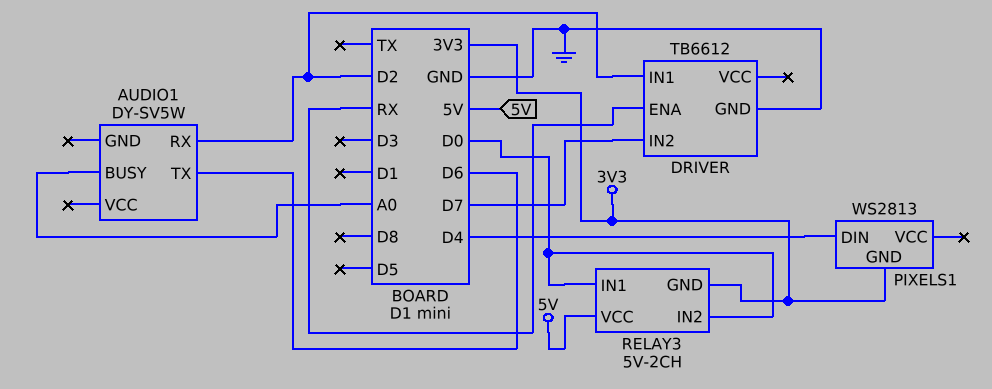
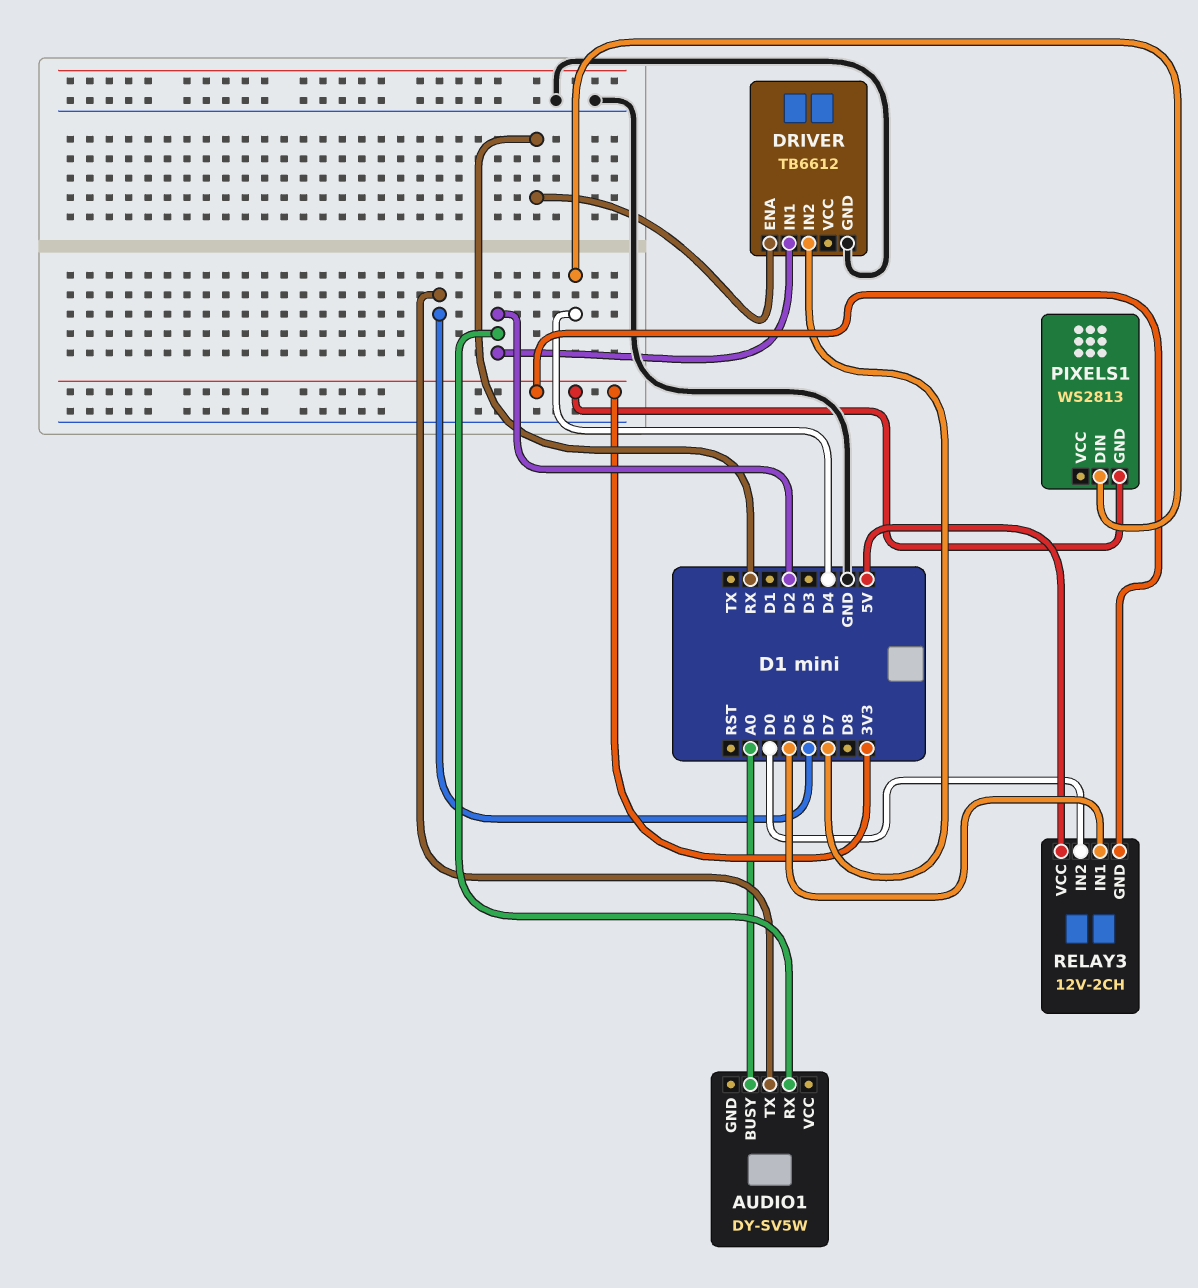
RELAY3: 5V-2CH -> 12V-2CH
RELAY3 pin IN1: D0 -> D5

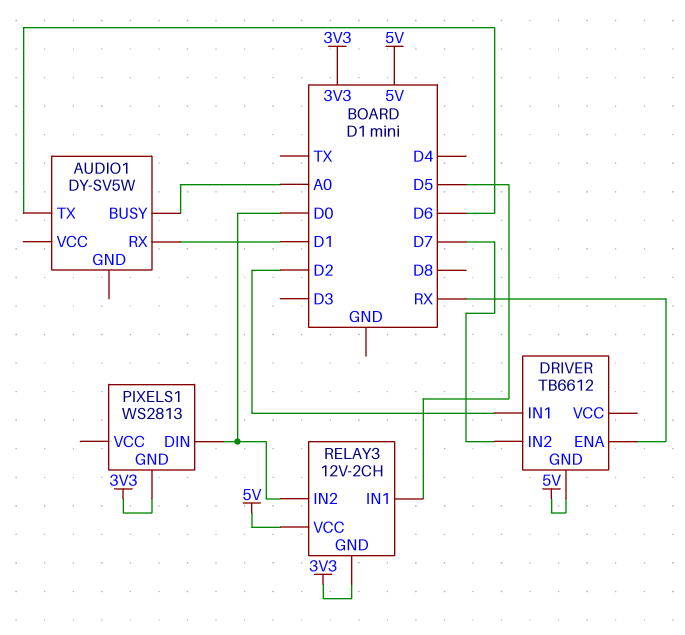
AUDIO1 pin RX: D2 -> D1
DRIVER pin GND: GND -> 5V
PIXELS1 pin DIN: D4 -> D0

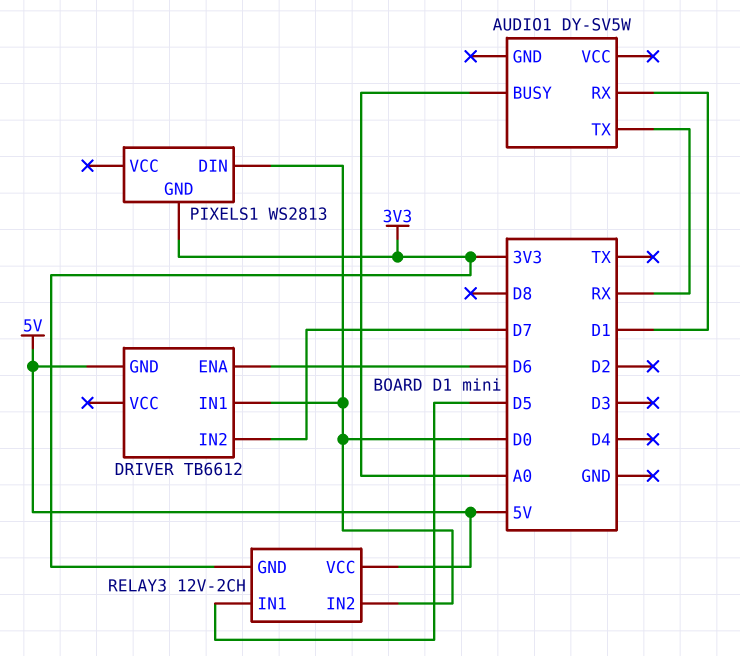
AUDIO1 pin TX: D6 -> RX
DRIVER pin ENA: RX -> D6
DRIVER pin IN1: D2 -> D0

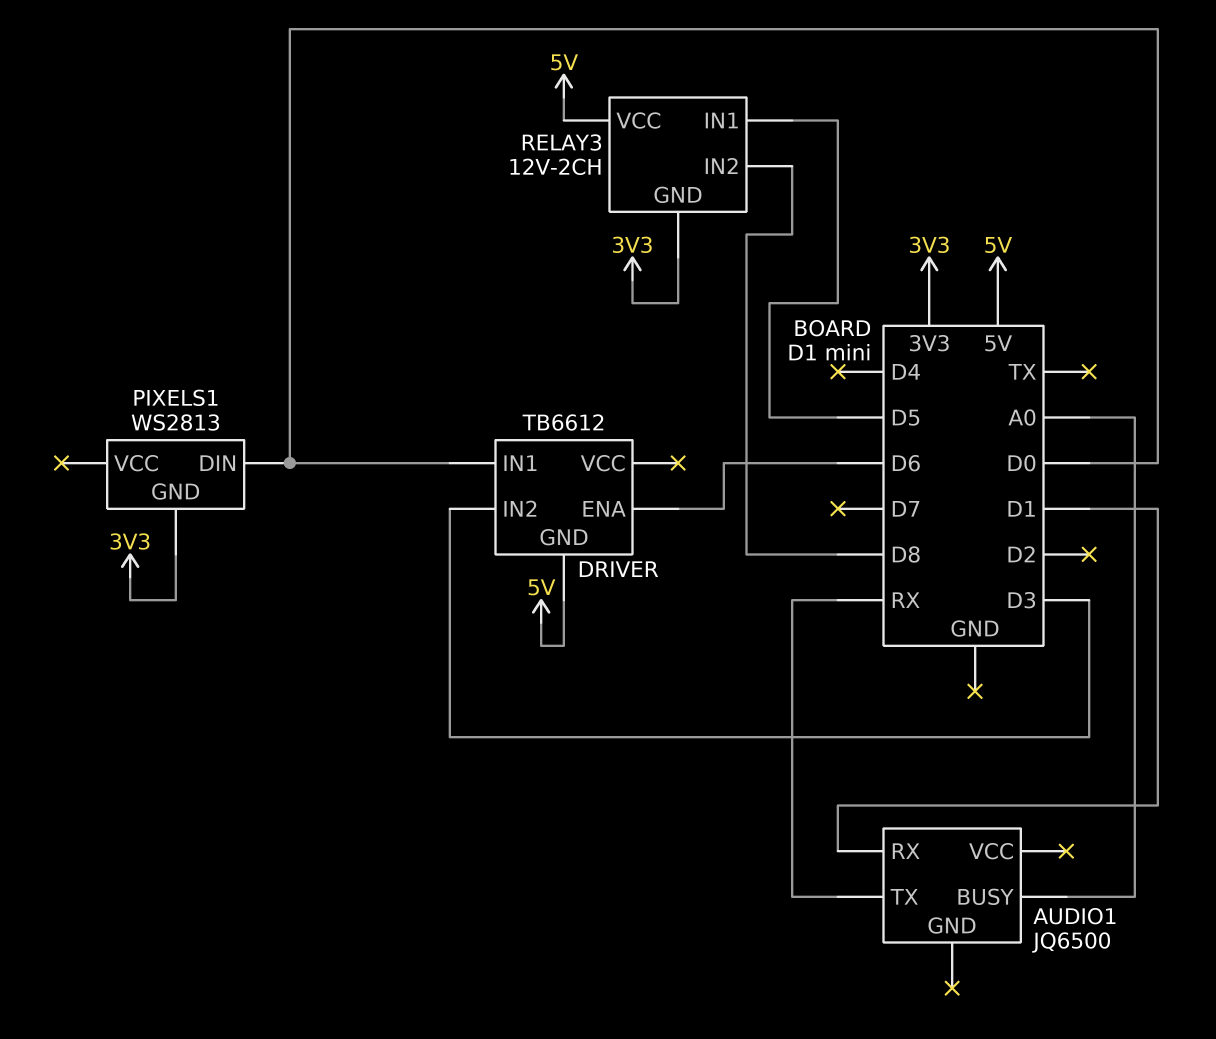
AUDIO1: DY-SV5W -> JQ6500
DRIVER pin IN2: D7 -> D3
RELAY3 pin IN2: D0 -> D8

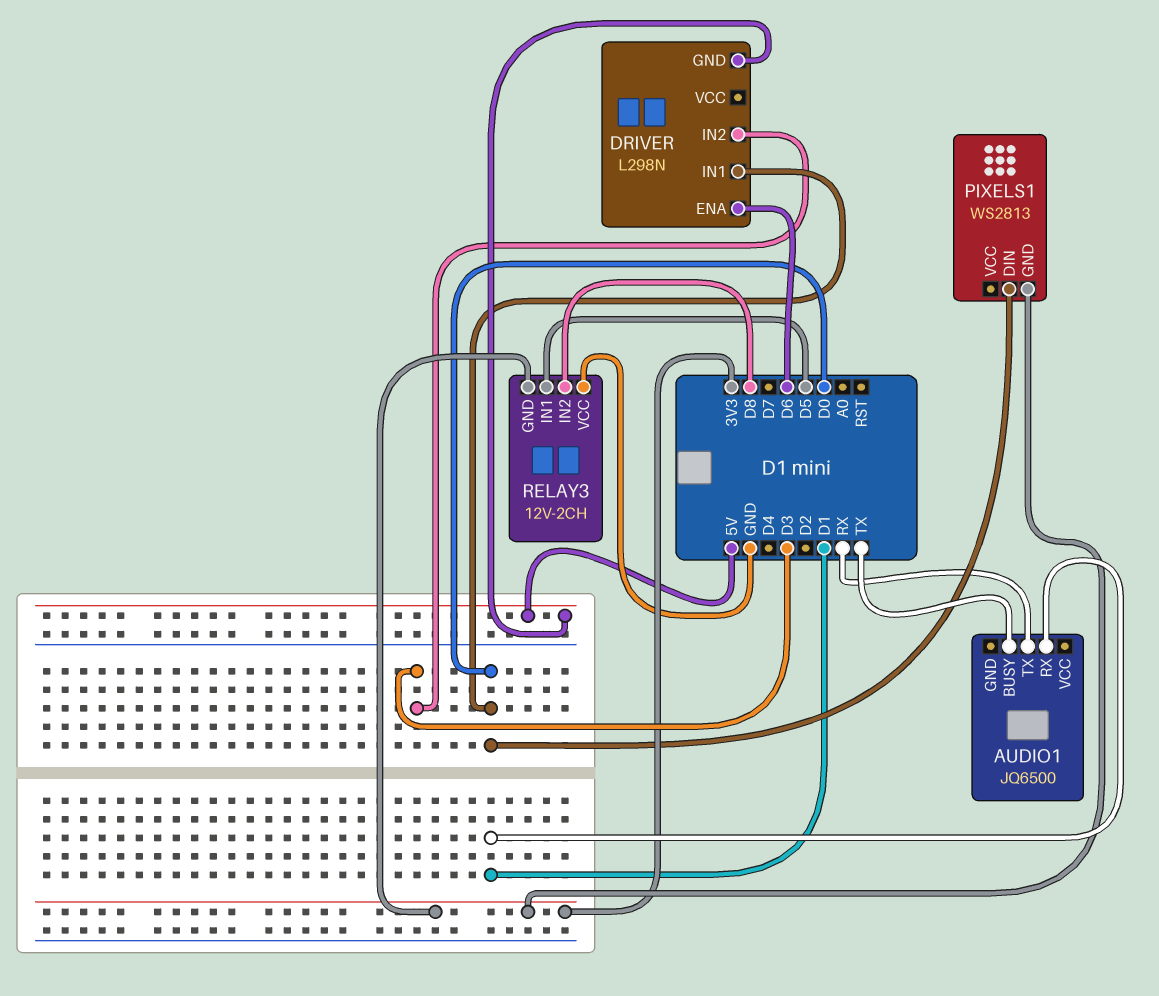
AUDIO1 pin BUSY: A0 -> TX
DRIVER: TB6612 -> L298N
RELAY3 pin VCC: 5V -> GND

